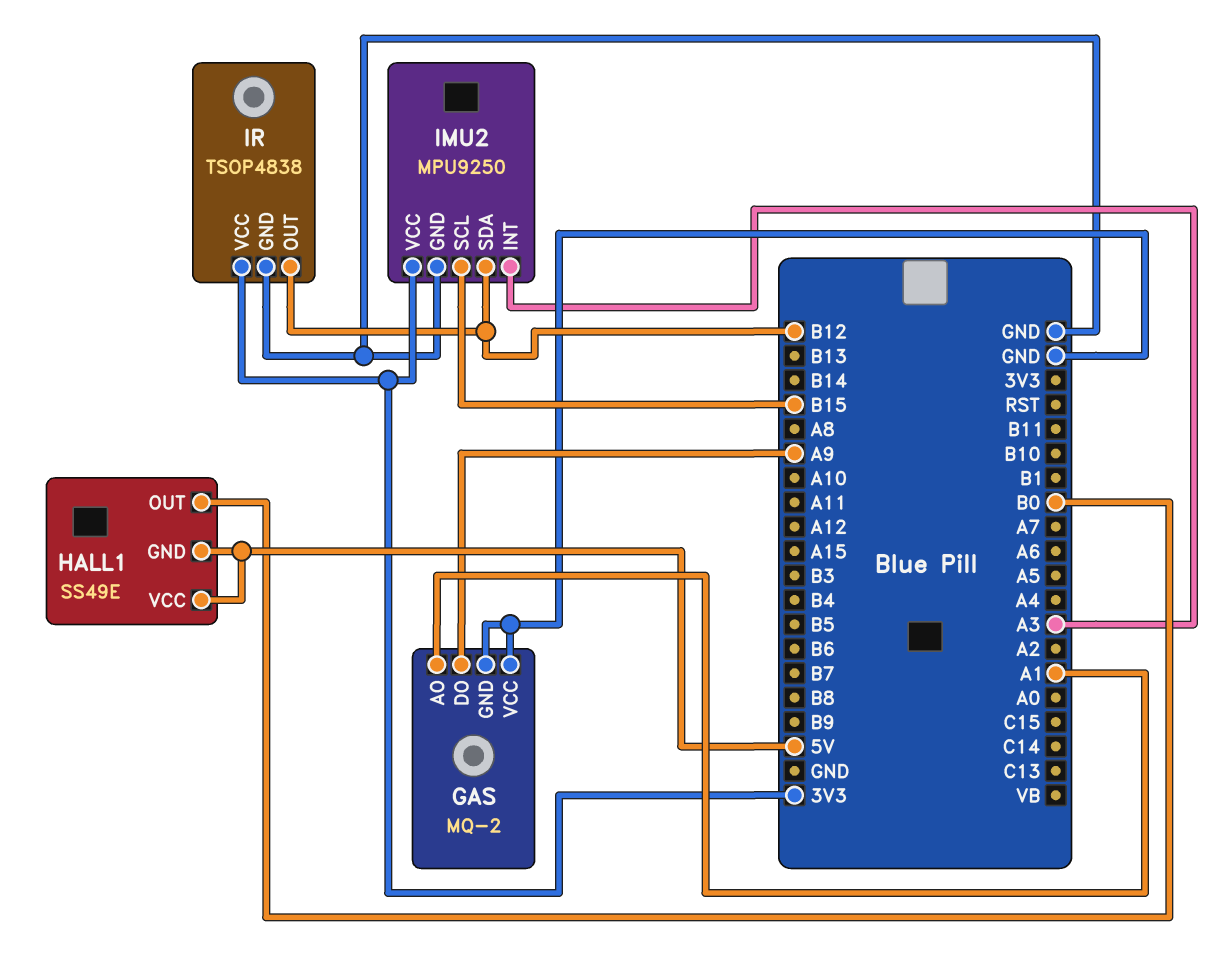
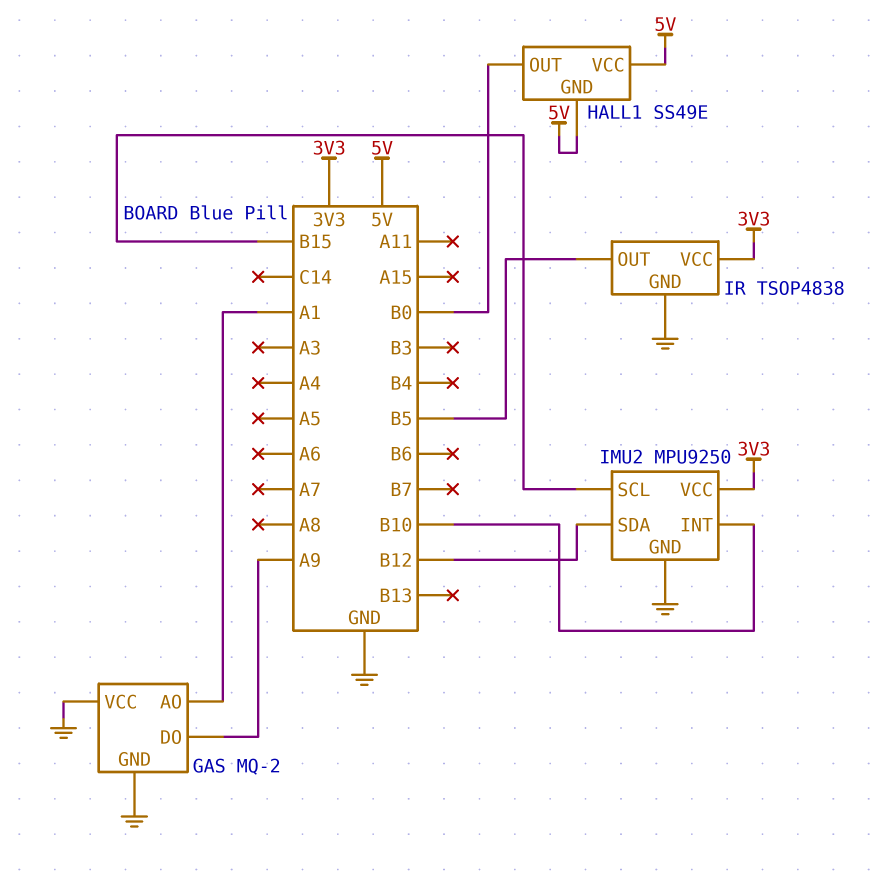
IMU2 pin INT: A3 -> B10
IR pin OUT: B12 -> B5

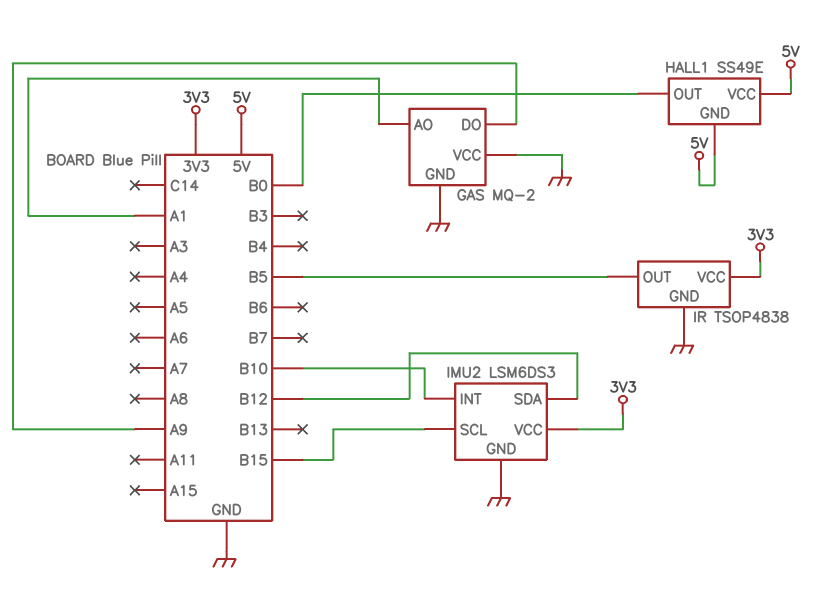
IMU2: MPU9250 -> LSM6DS3

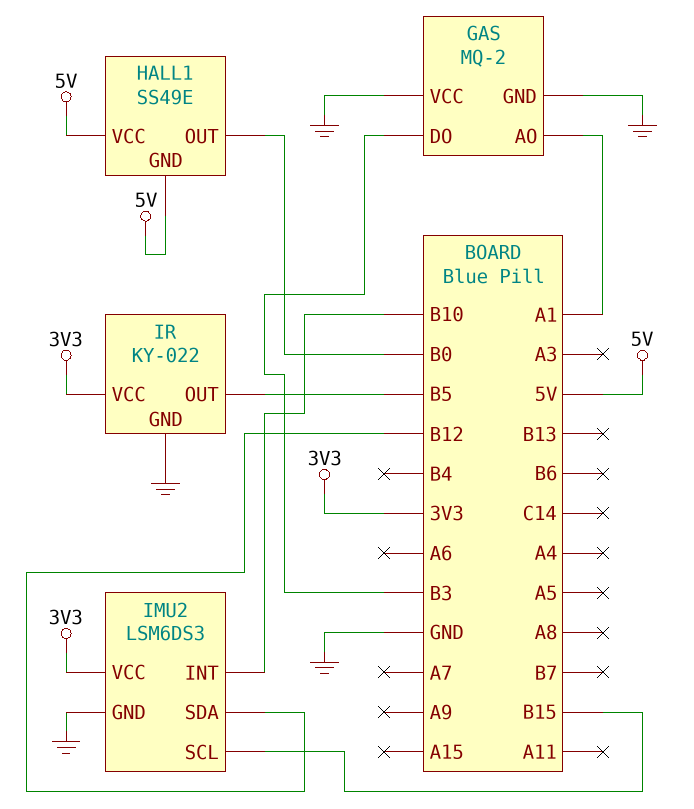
GAS pin DO: A9 -> B3
IR: TSOP4838 -> KY-022

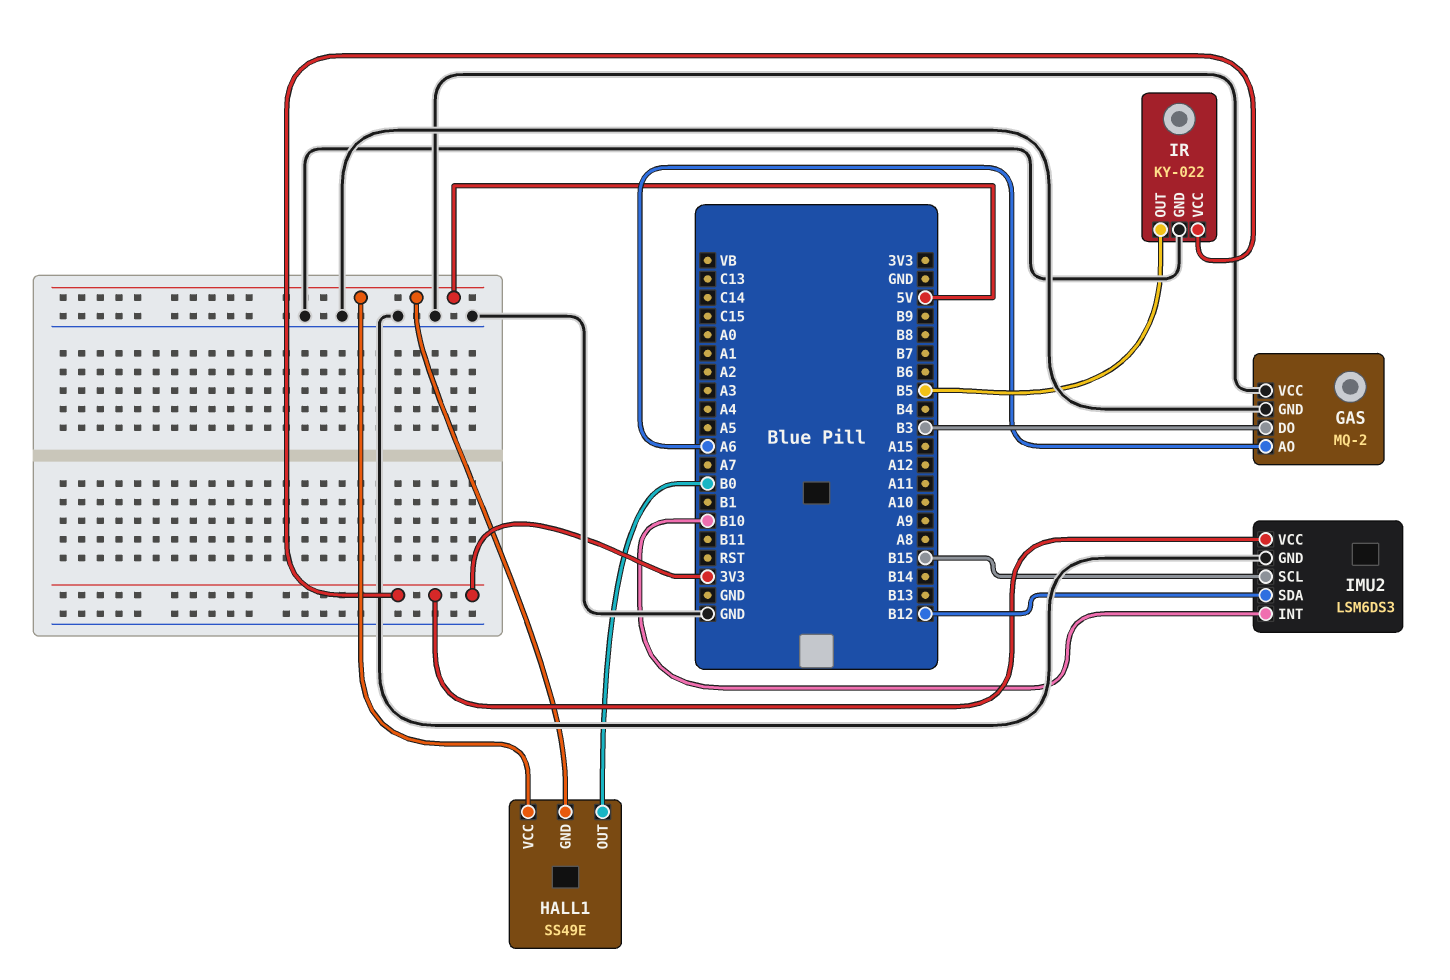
GAS pin AO: A1 -> A6

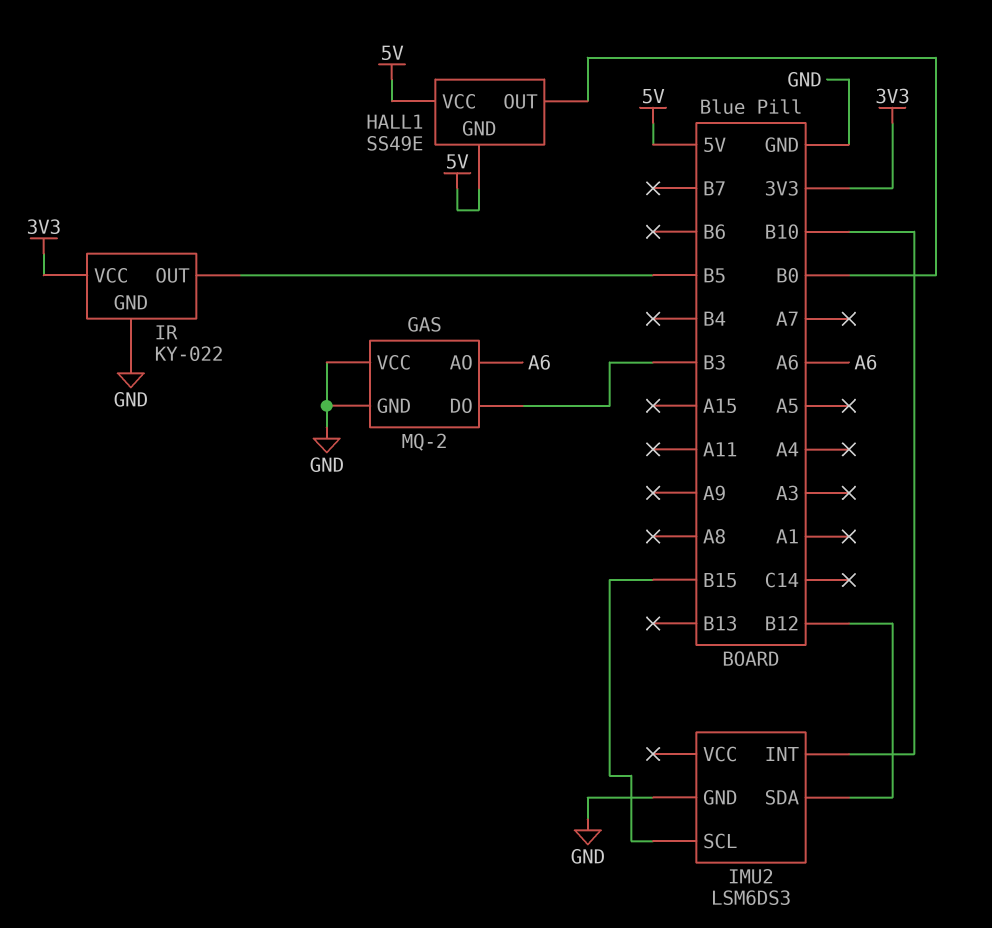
IMU2 pin VCC: 3V3 -> none

